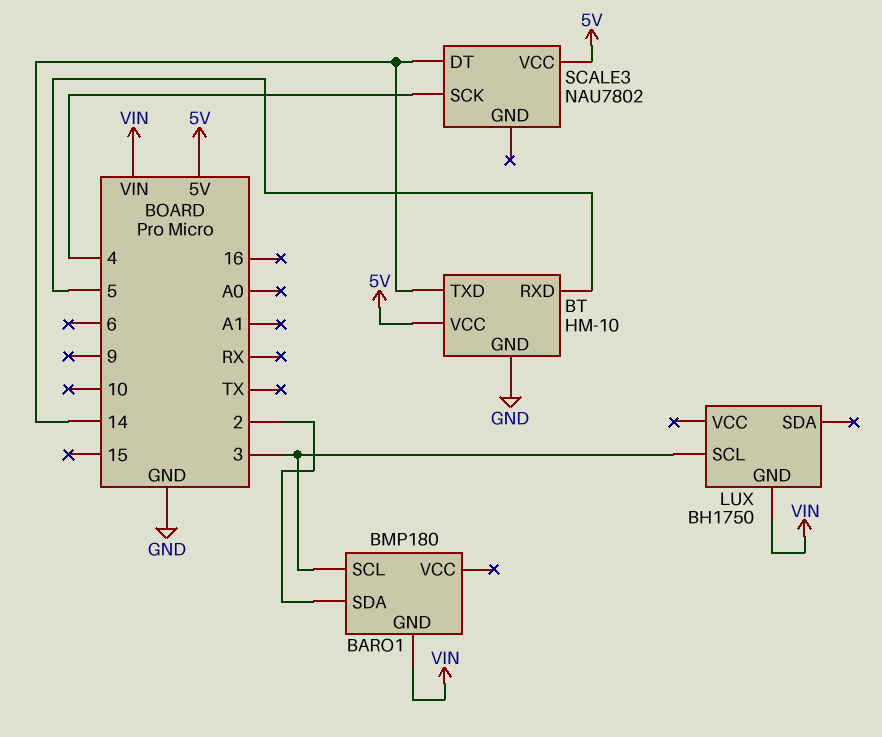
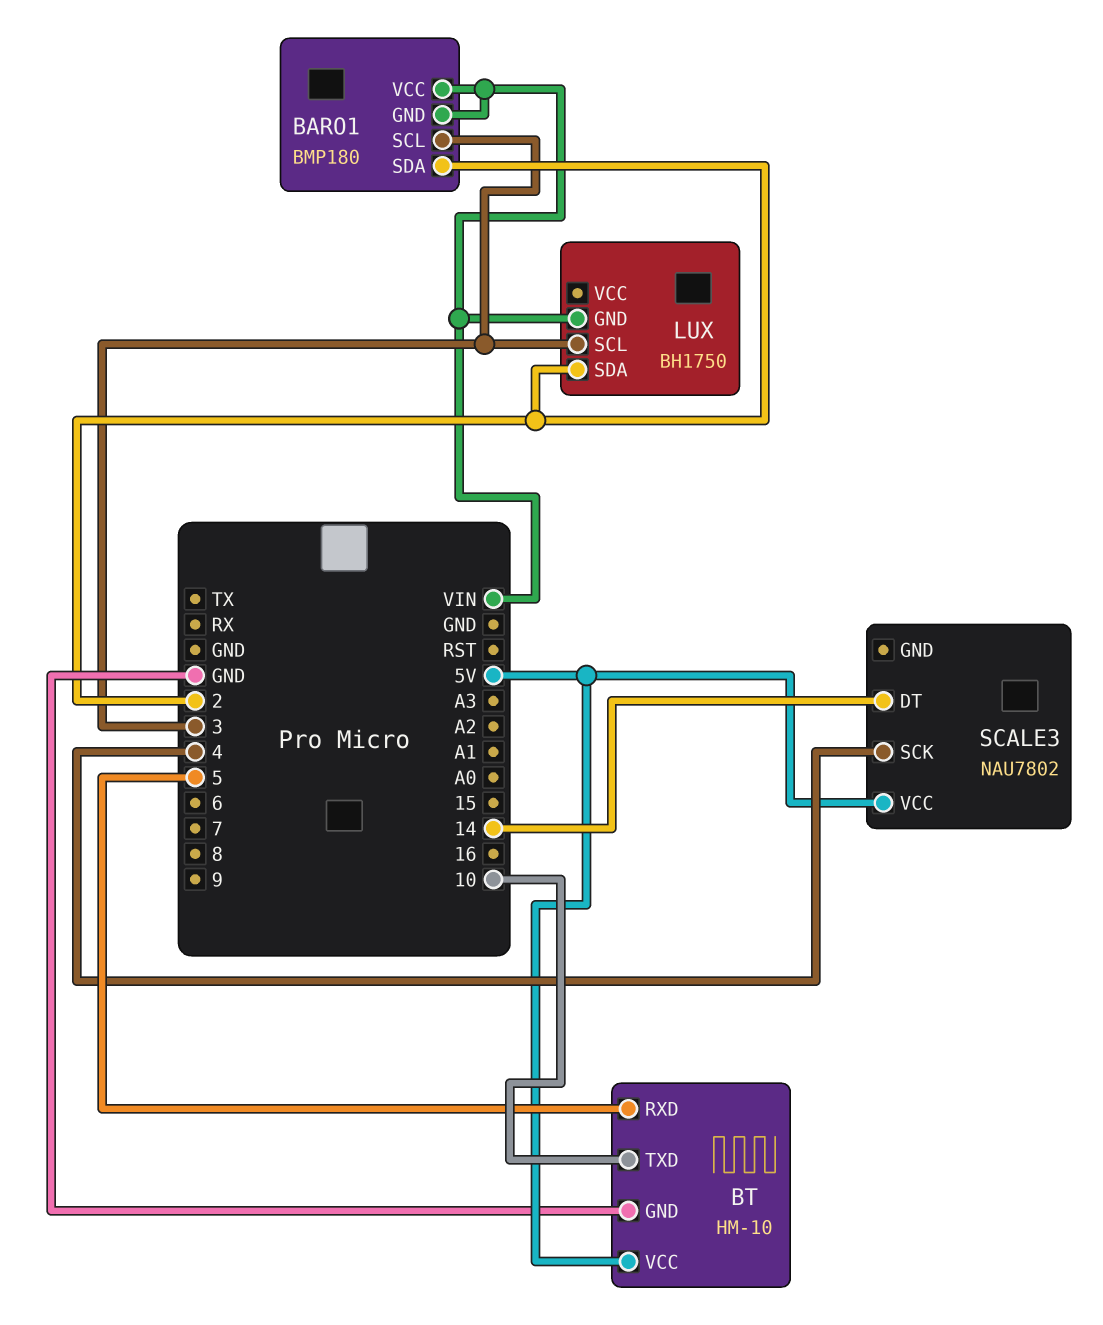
BARO1 pin VCC: none -> VIN
BT pin TXD: 14 -> 10
LUX pin SDA: none -> 2

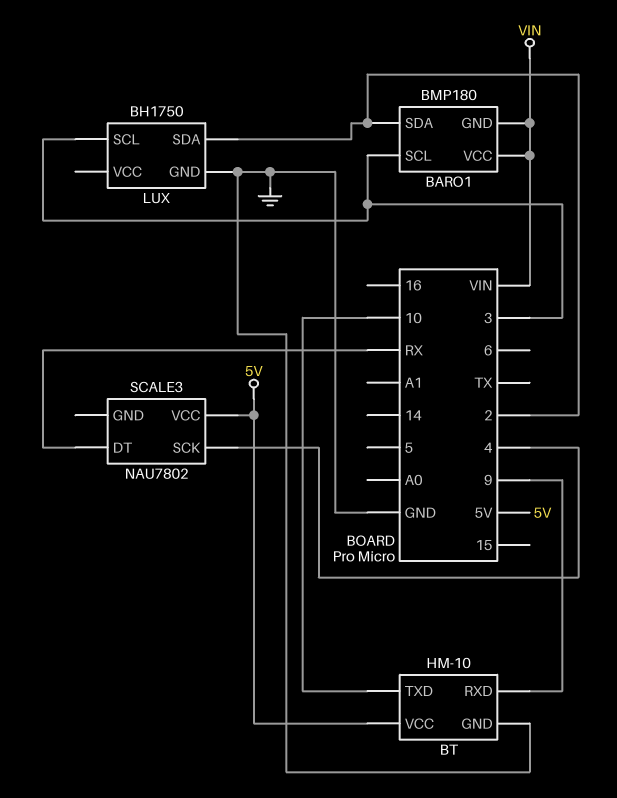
BT pin RXD: 5 -> 9
LUX pin GND: VIN -> GND
SCALE3 pin DT: 14 -> RX

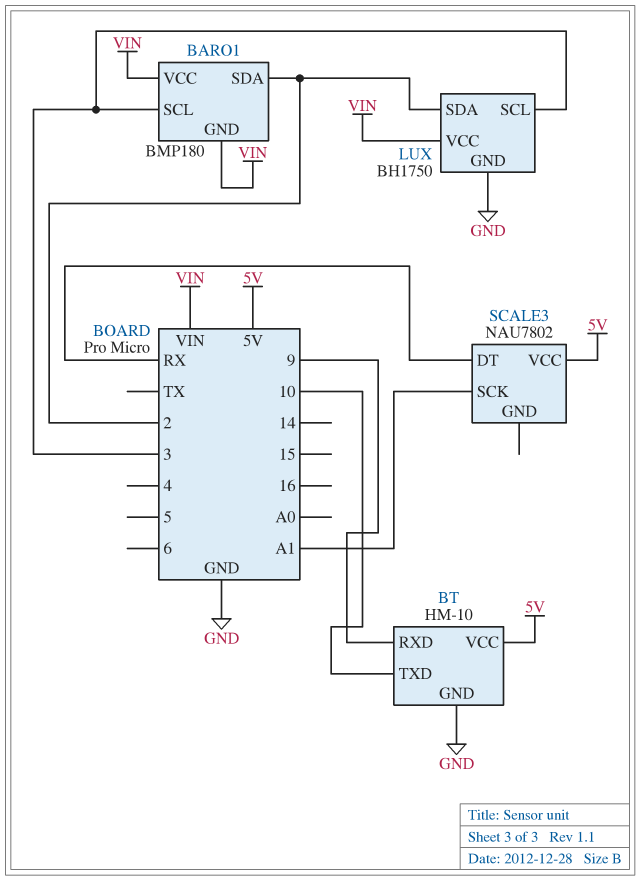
LUX pin VCC: none -> VIN
SCALE3 pin SCK: 4 -> A1

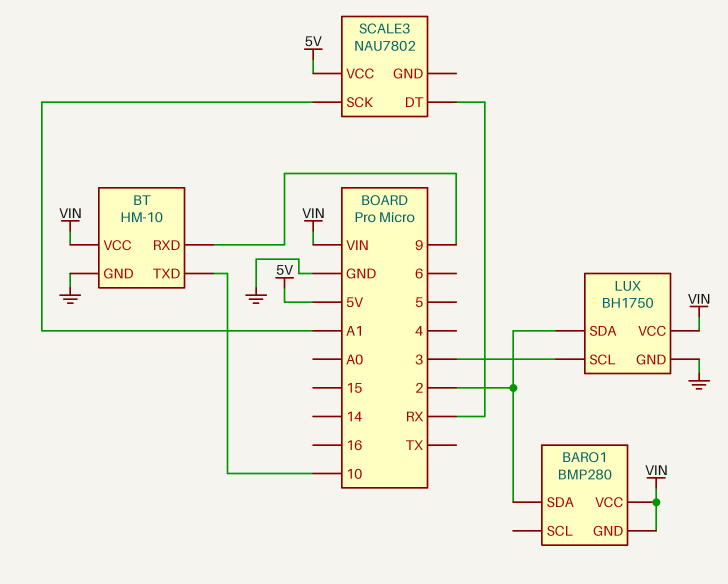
BARO1: BMP180 -> BMP280
BARO1 pin SCL: 3 -> none
BT pin VCC: 5V -> VIN

